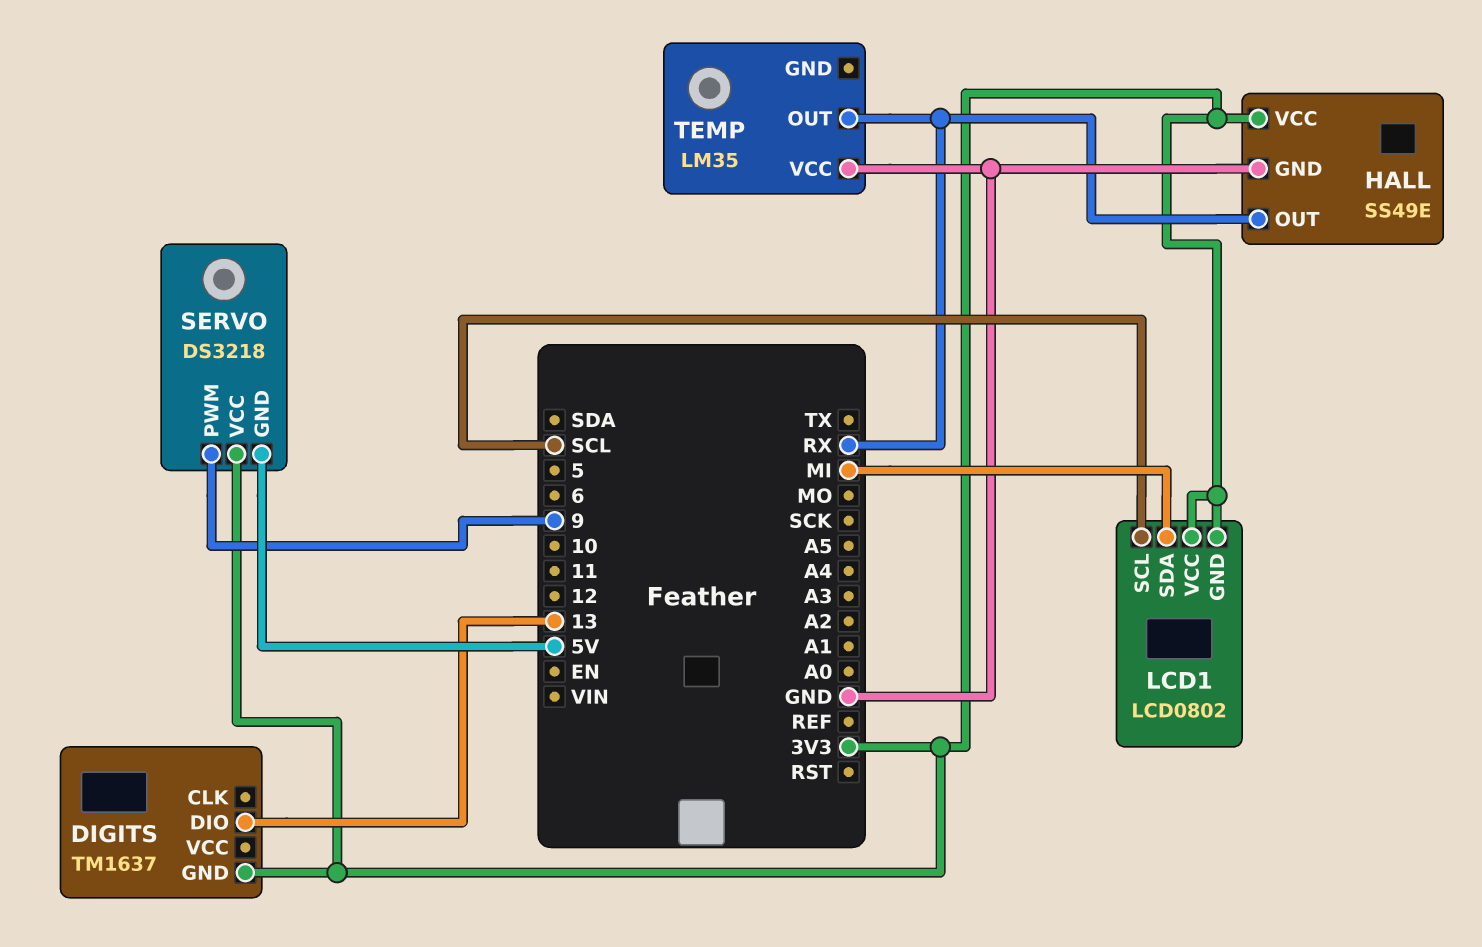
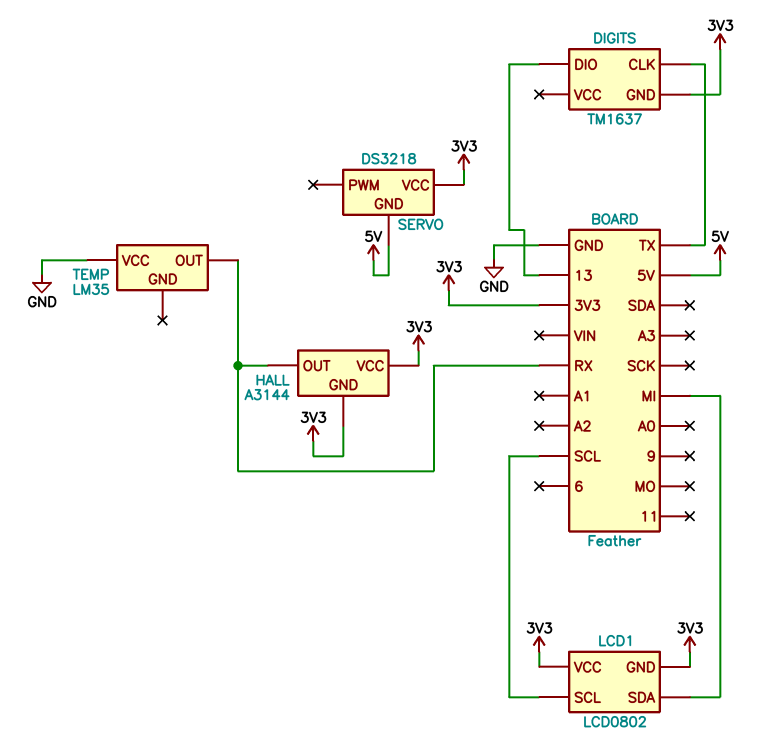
DIGITS pin CLK: none -> TX
HALL: SS49E -> A3144
HALL pin GND: GND -> 3V3
SERVO pin PWM: 9 -> none

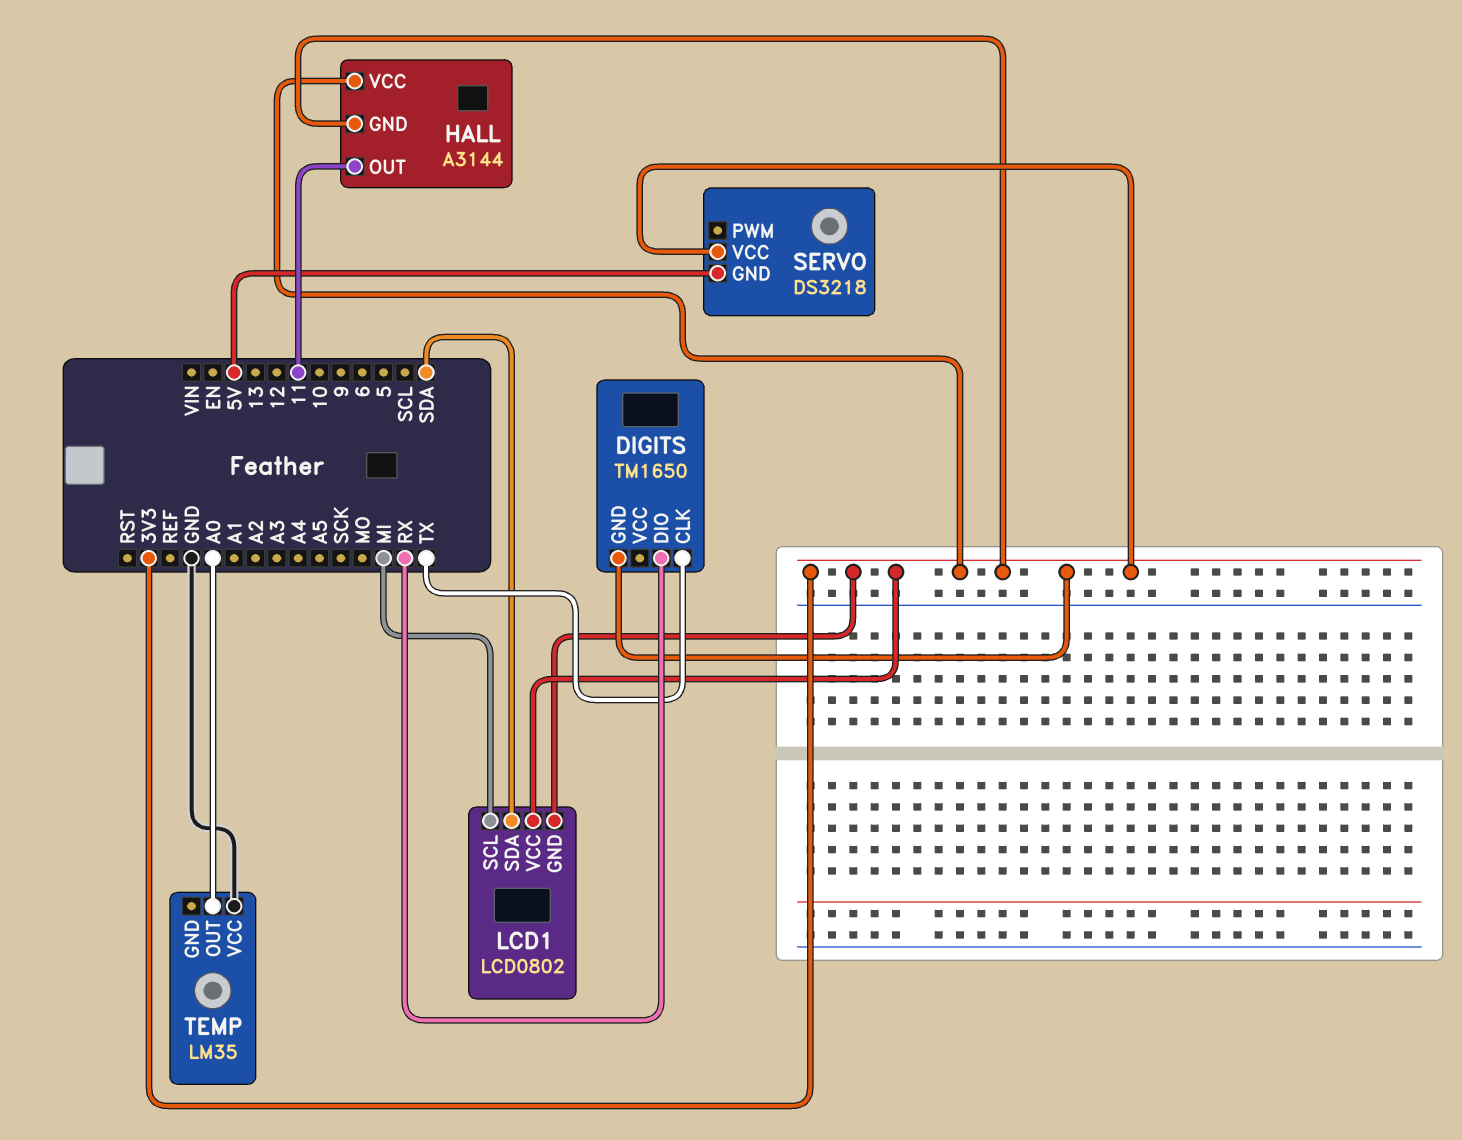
DIGITS: TM1637 -> TM1650
DIGITS pin DIO: 13 -> RX
HALL pin OUT: RX -> 11
LCD1 pin SCL: SCL -> MI
LCD1 pin SDA: MI -> SDA
TEMP pin OUT: RX -> A0

